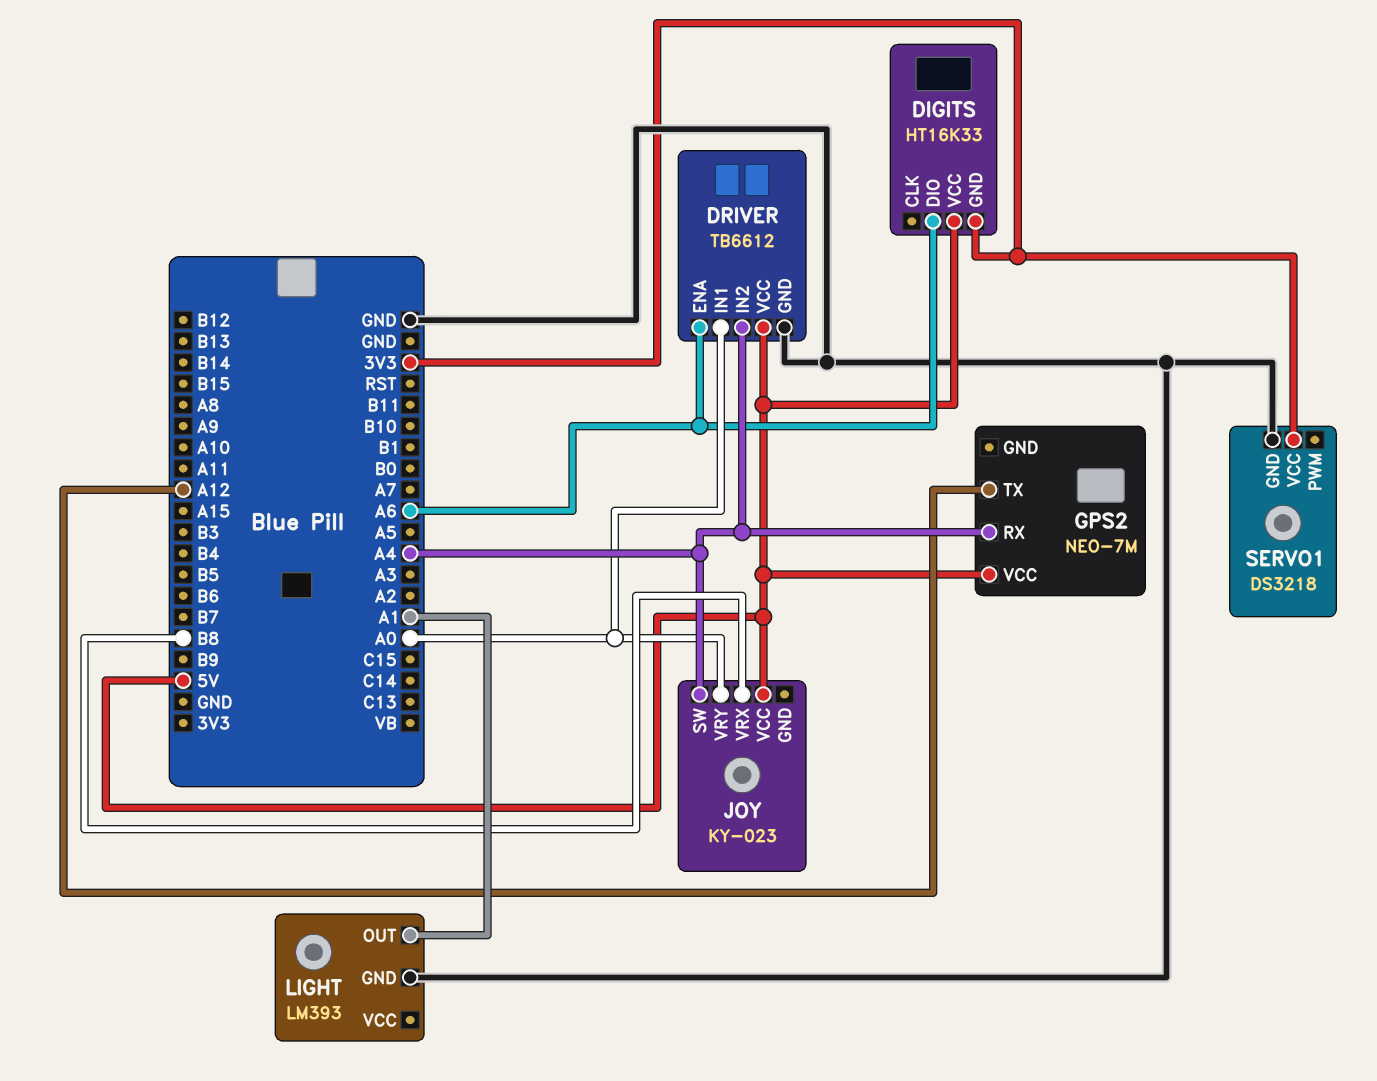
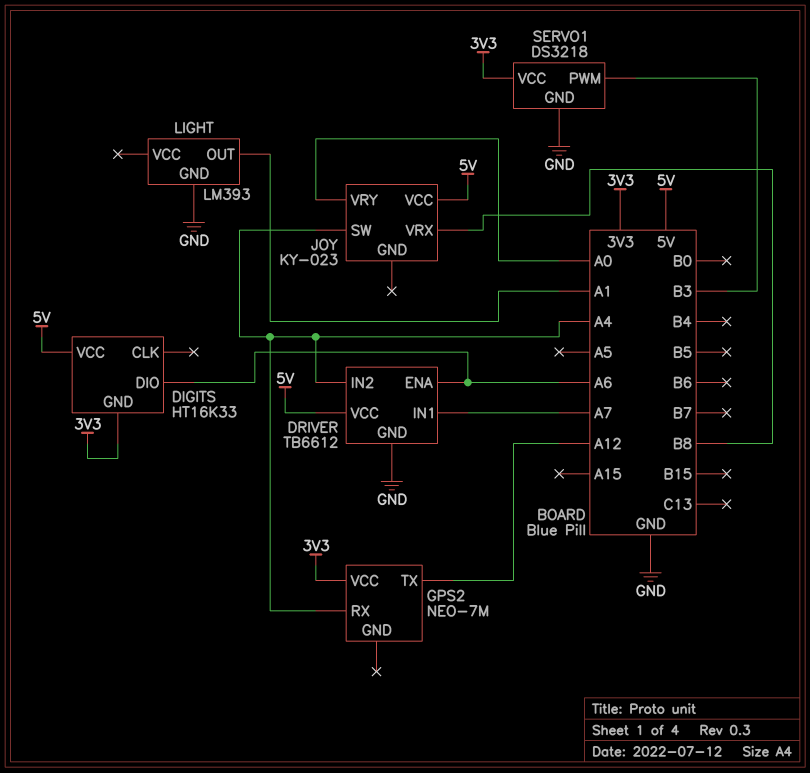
DRIVER pin IN1: A0 -> A7
GPS2 pin VCC: 5V -> 3V3
SERVO1 pin PWM: none -> B3

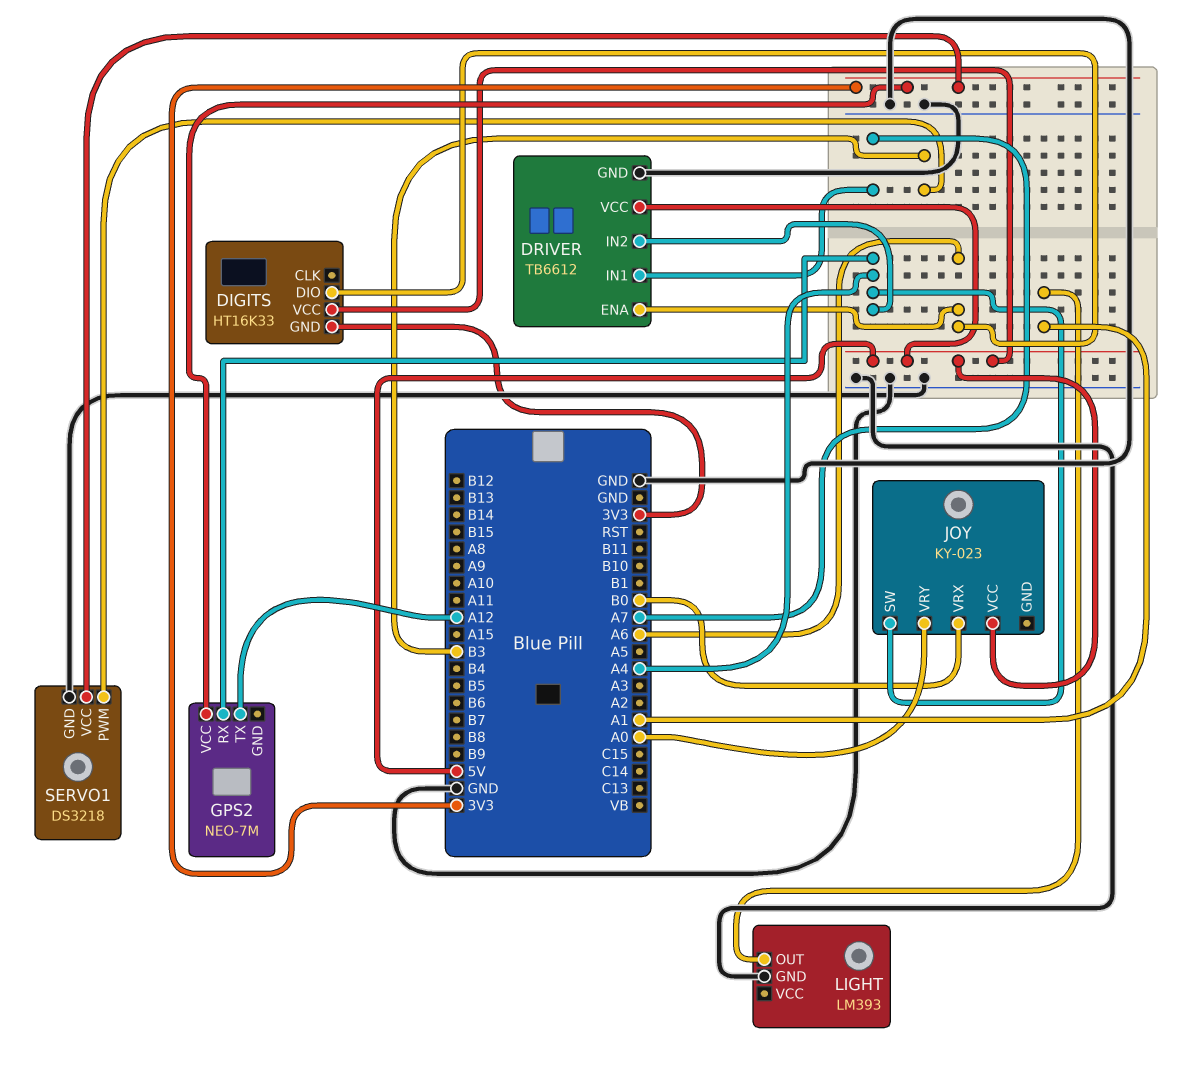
JOY pin VRX: B8 -> B0

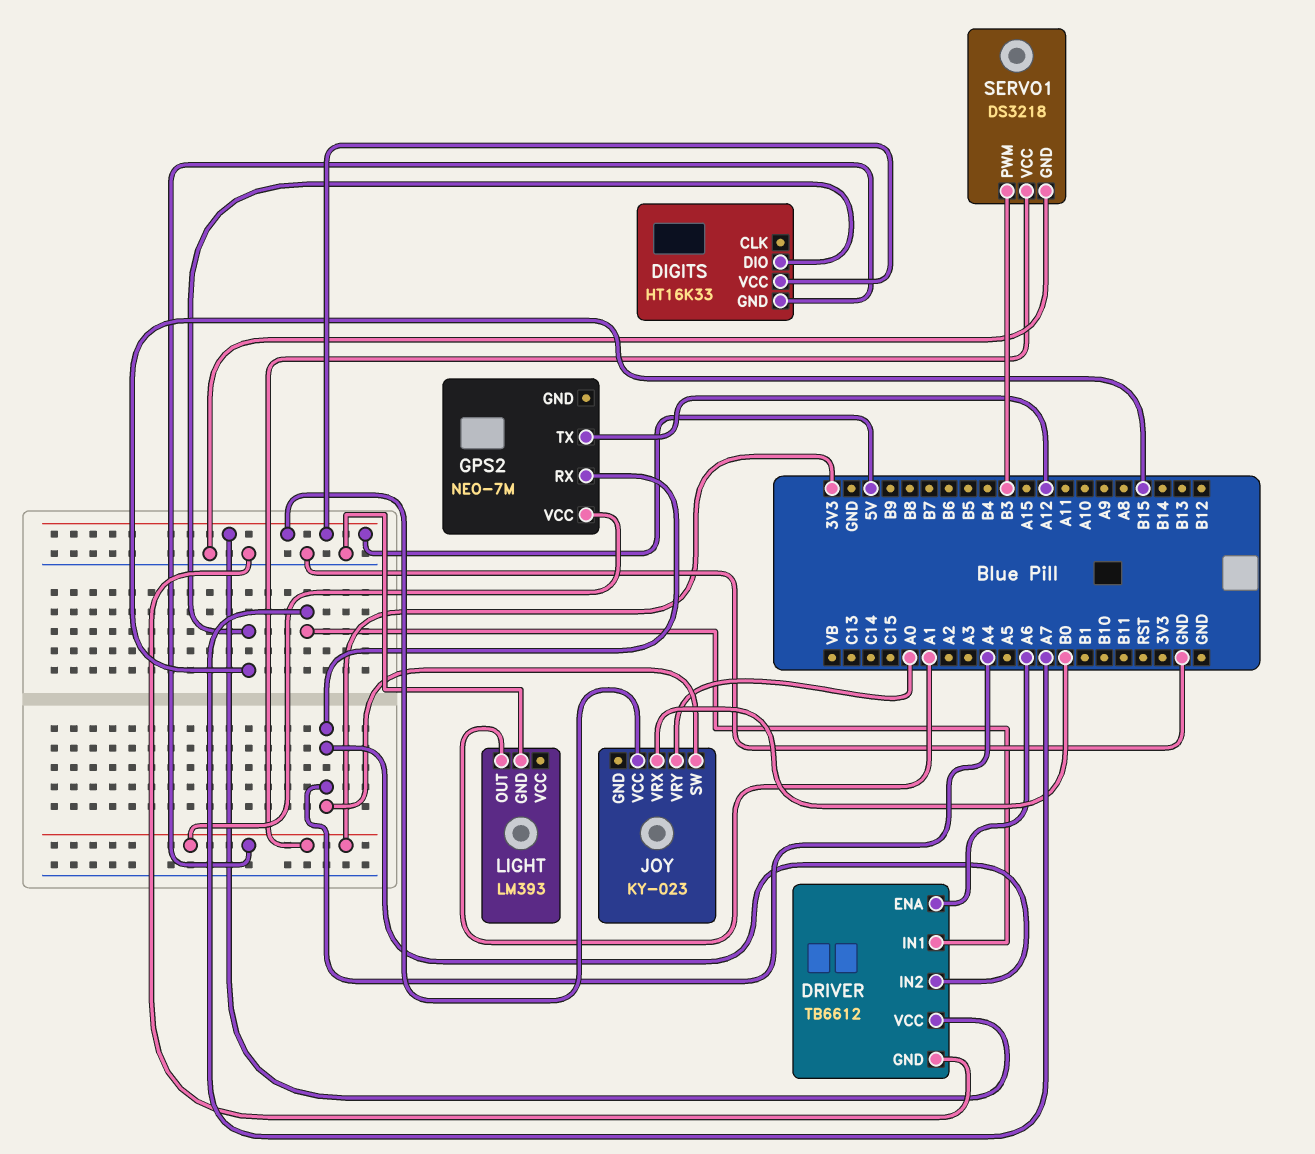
DIGITS pin DIO: A6 -> B15

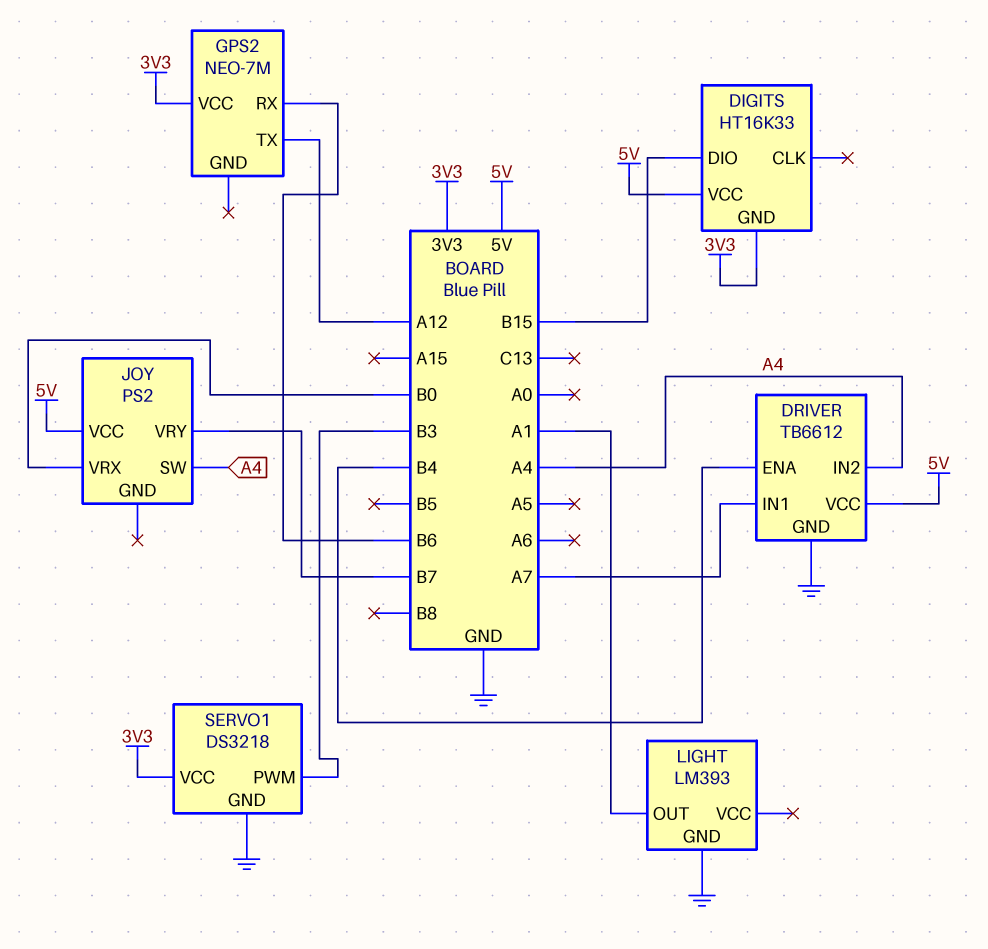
DRIVER pin ENA: A6 -> B4
GPS2 pin RX: A4 -> B6
JOY: KY-023 -> PS2
JOY pin VRY: A0 -> B7

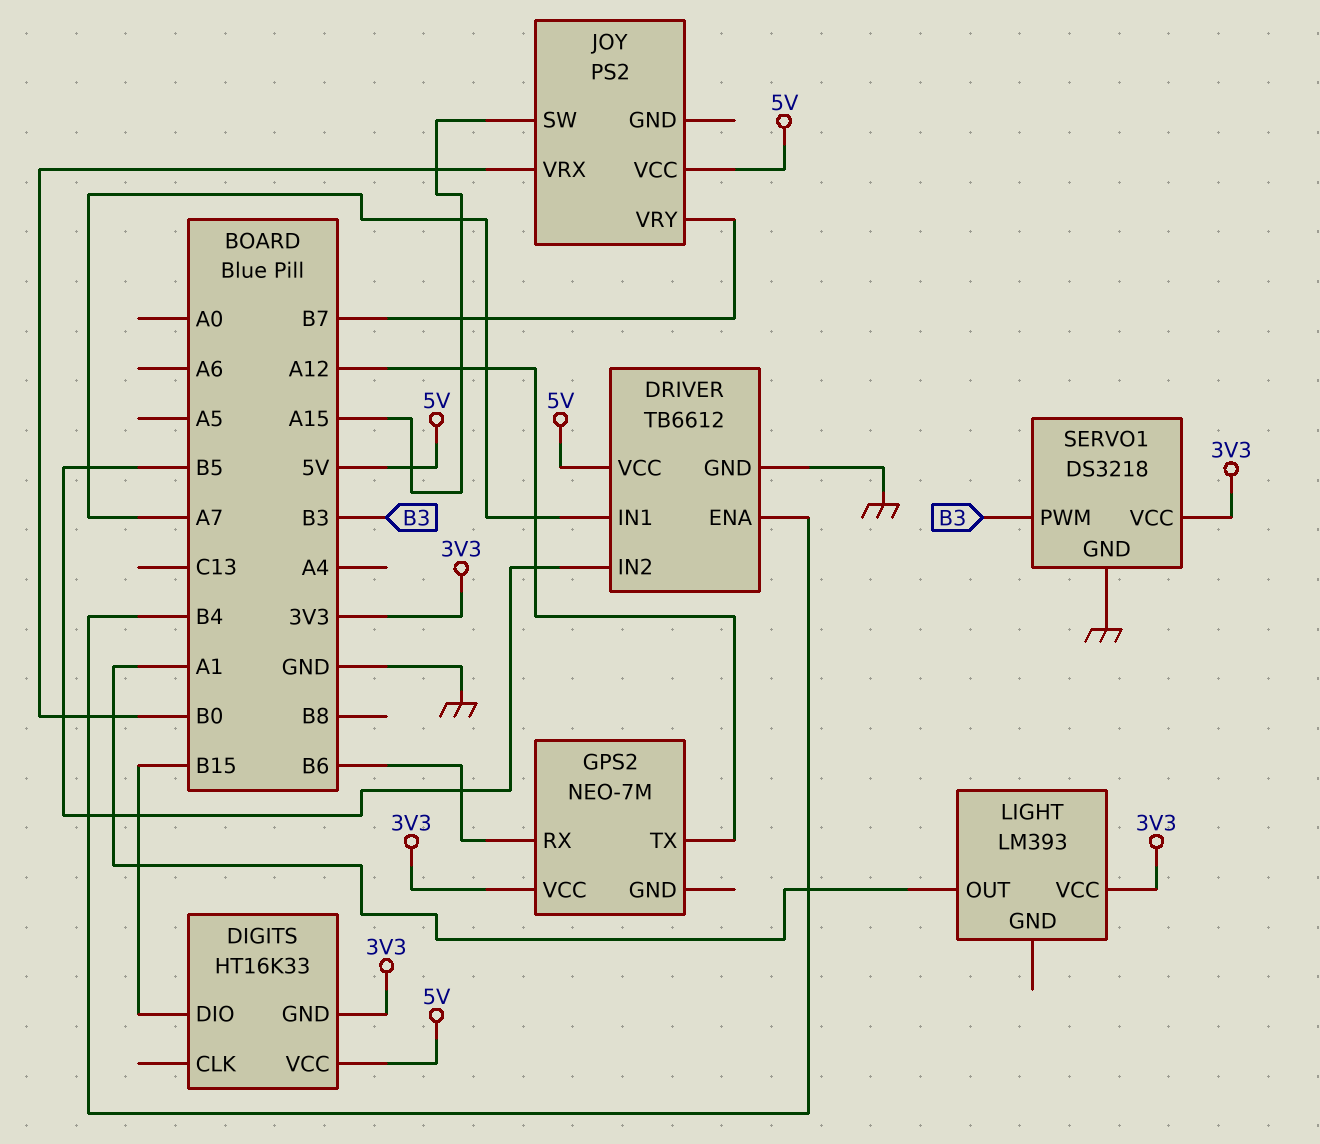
DRIVER pin IN2: A4 -> B5
JOY pin SW: A4 -> A15
LIGHT pin GND: GND -> none
LIGHT pin VCC: none -> 3V3

